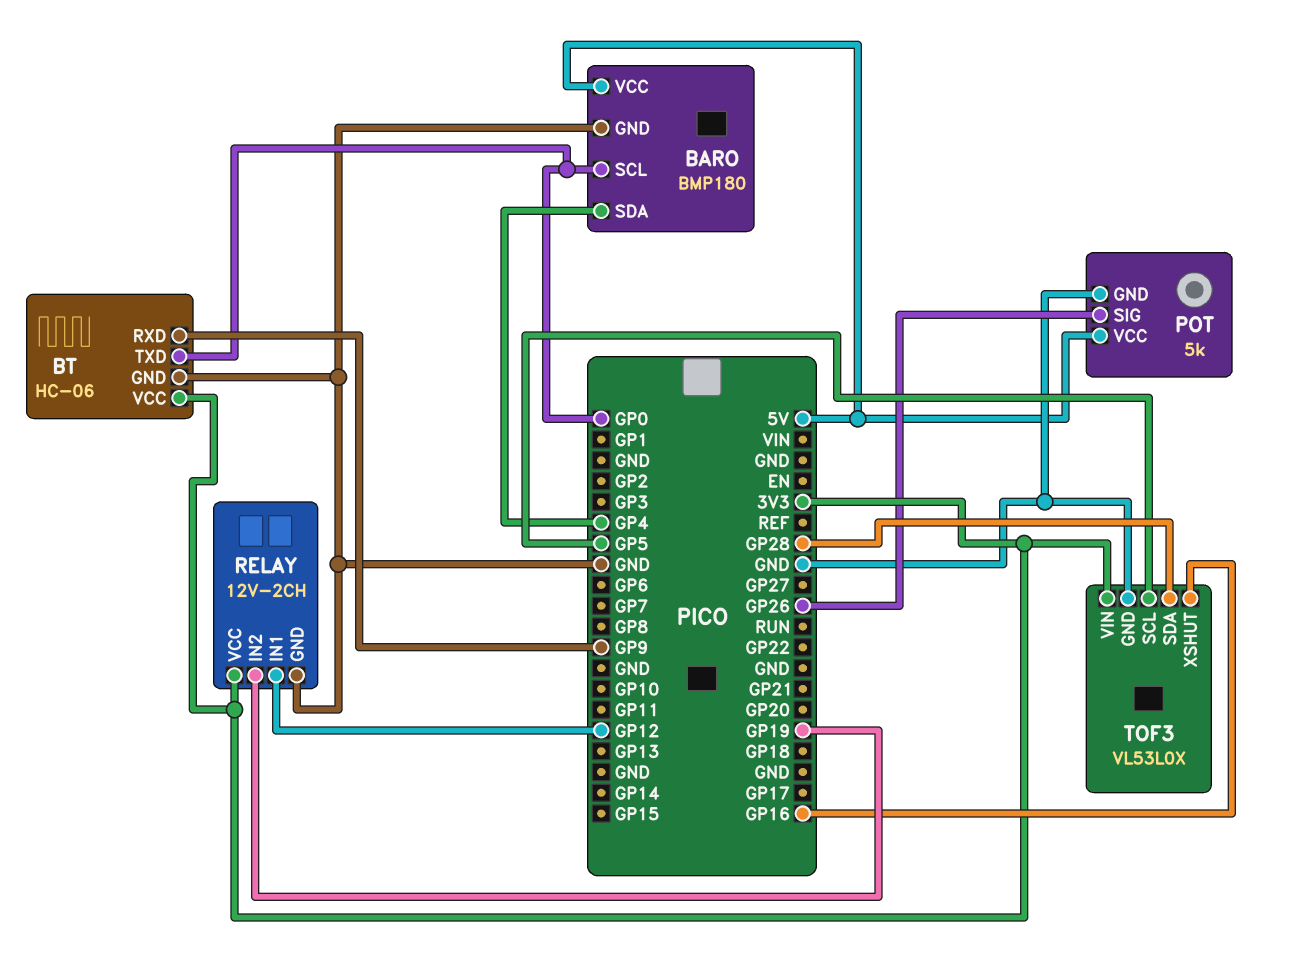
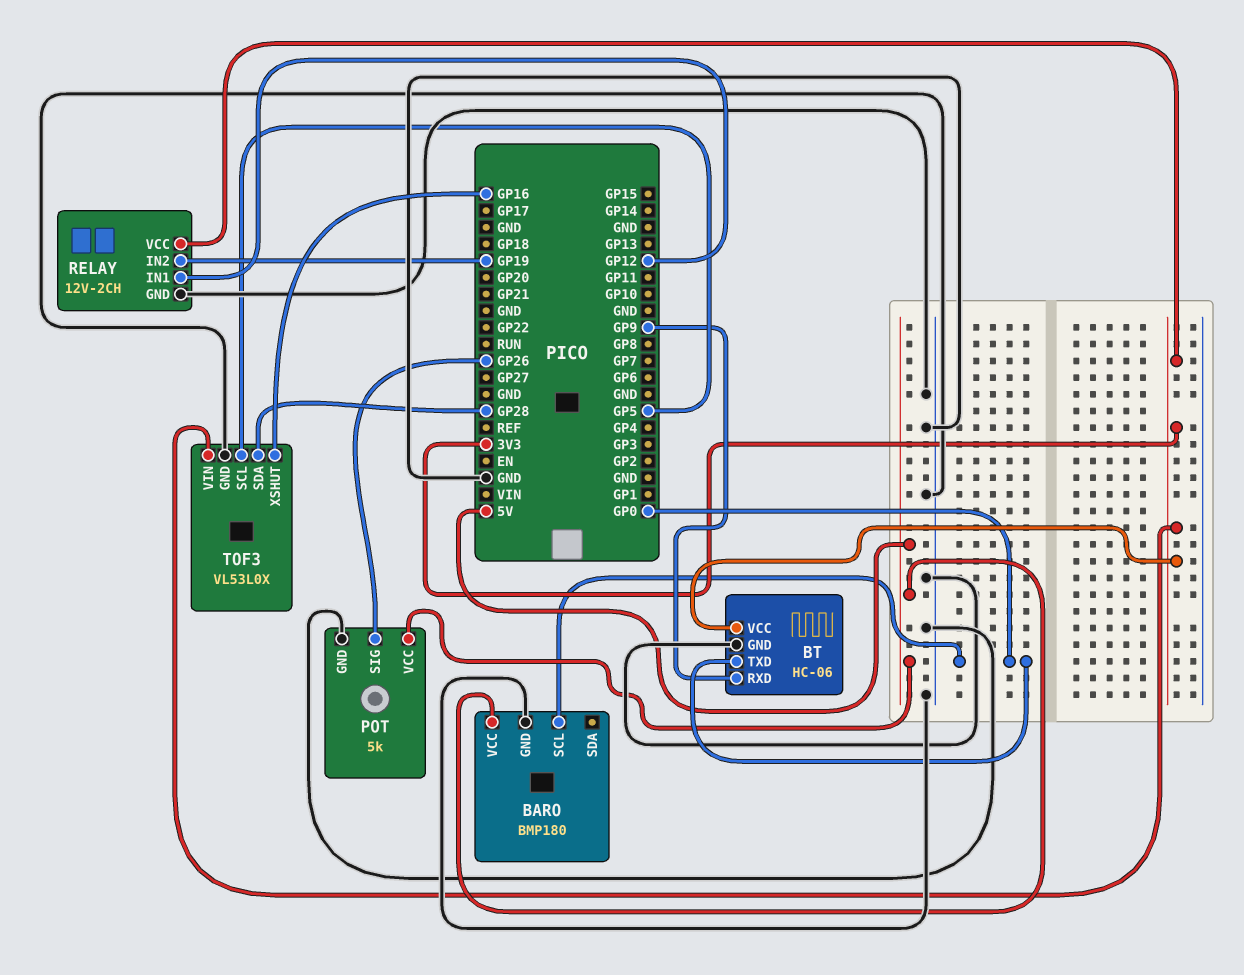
BARO pin SDA: GP4 -> none

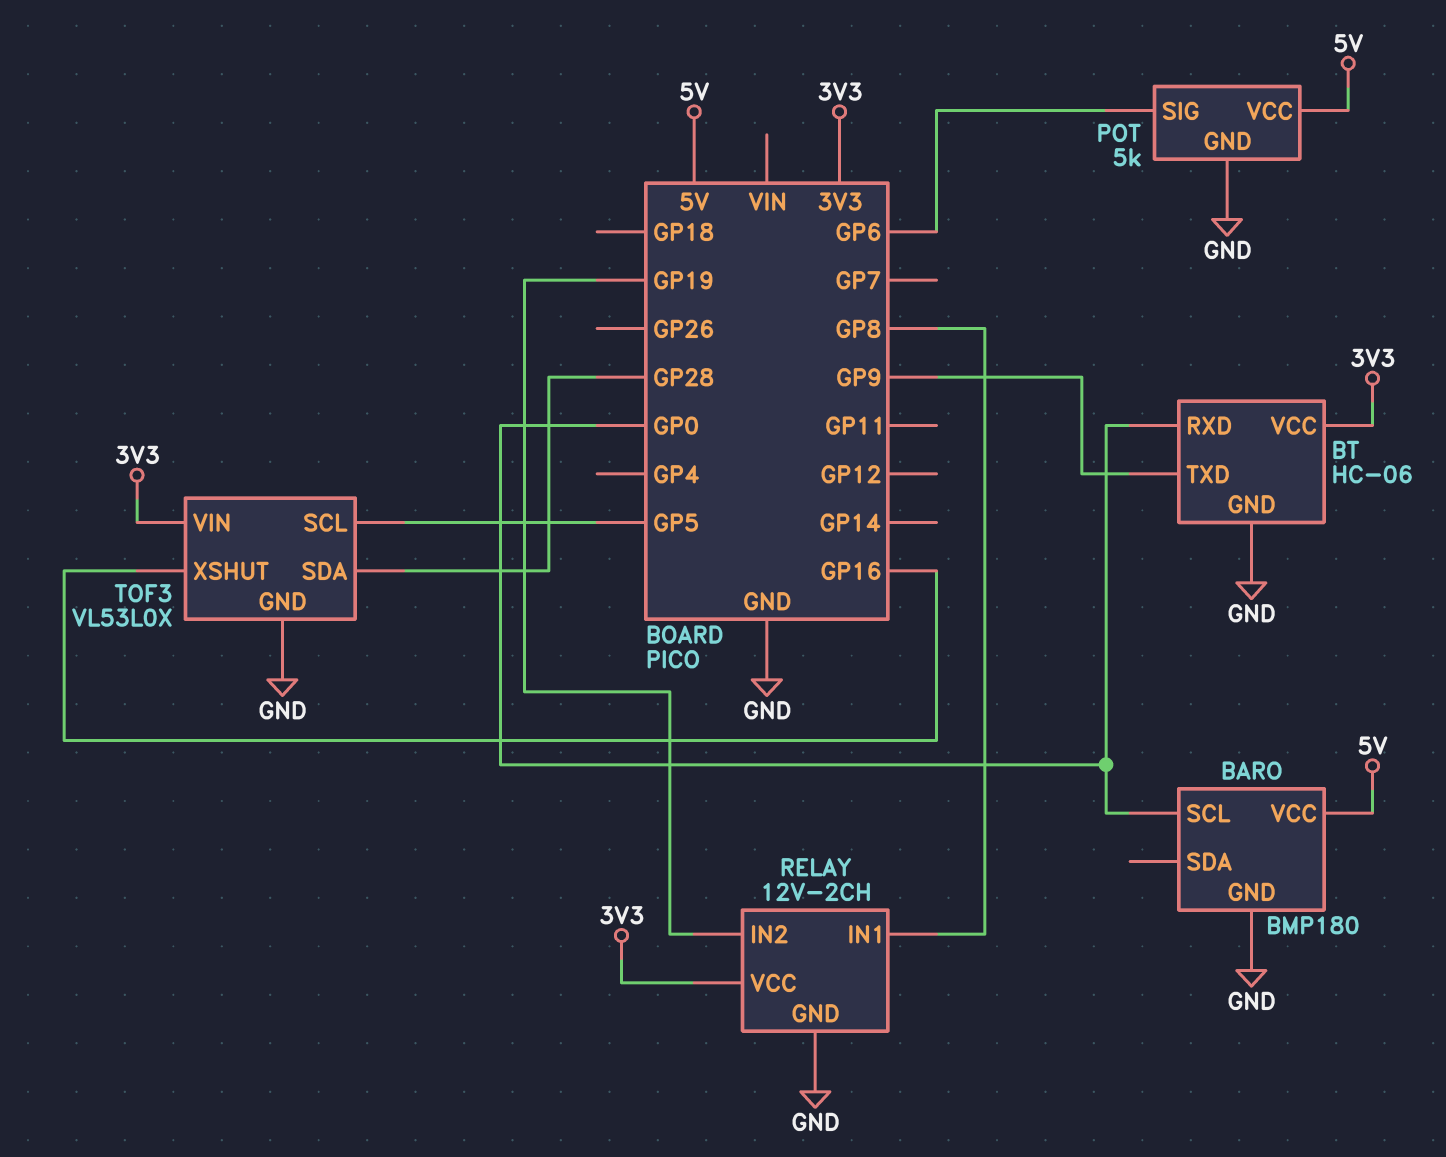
BT pin RXD: GP9 -> GP0
BT pin TXD: GP0 -> GP9
POT pin SIG: GP26 -> GP6
RELAY pin IN1: GP12 -> GP8

